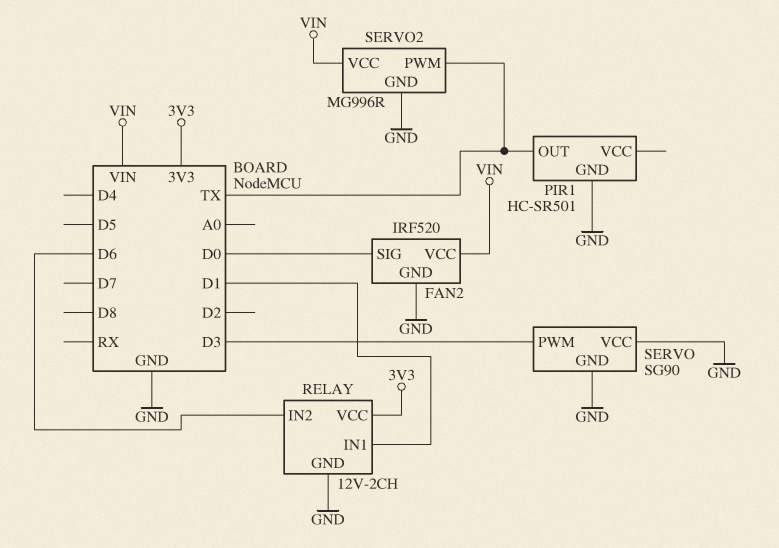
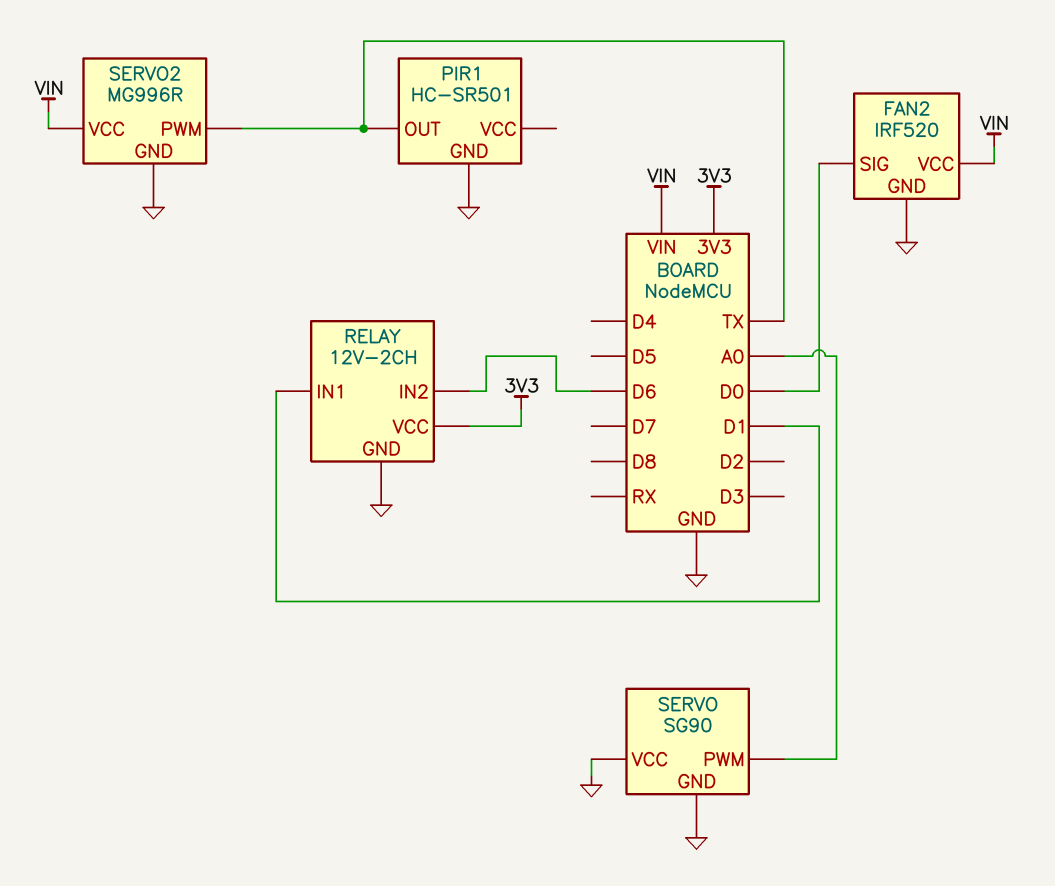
SERVO pin PWM: D3 -> A0

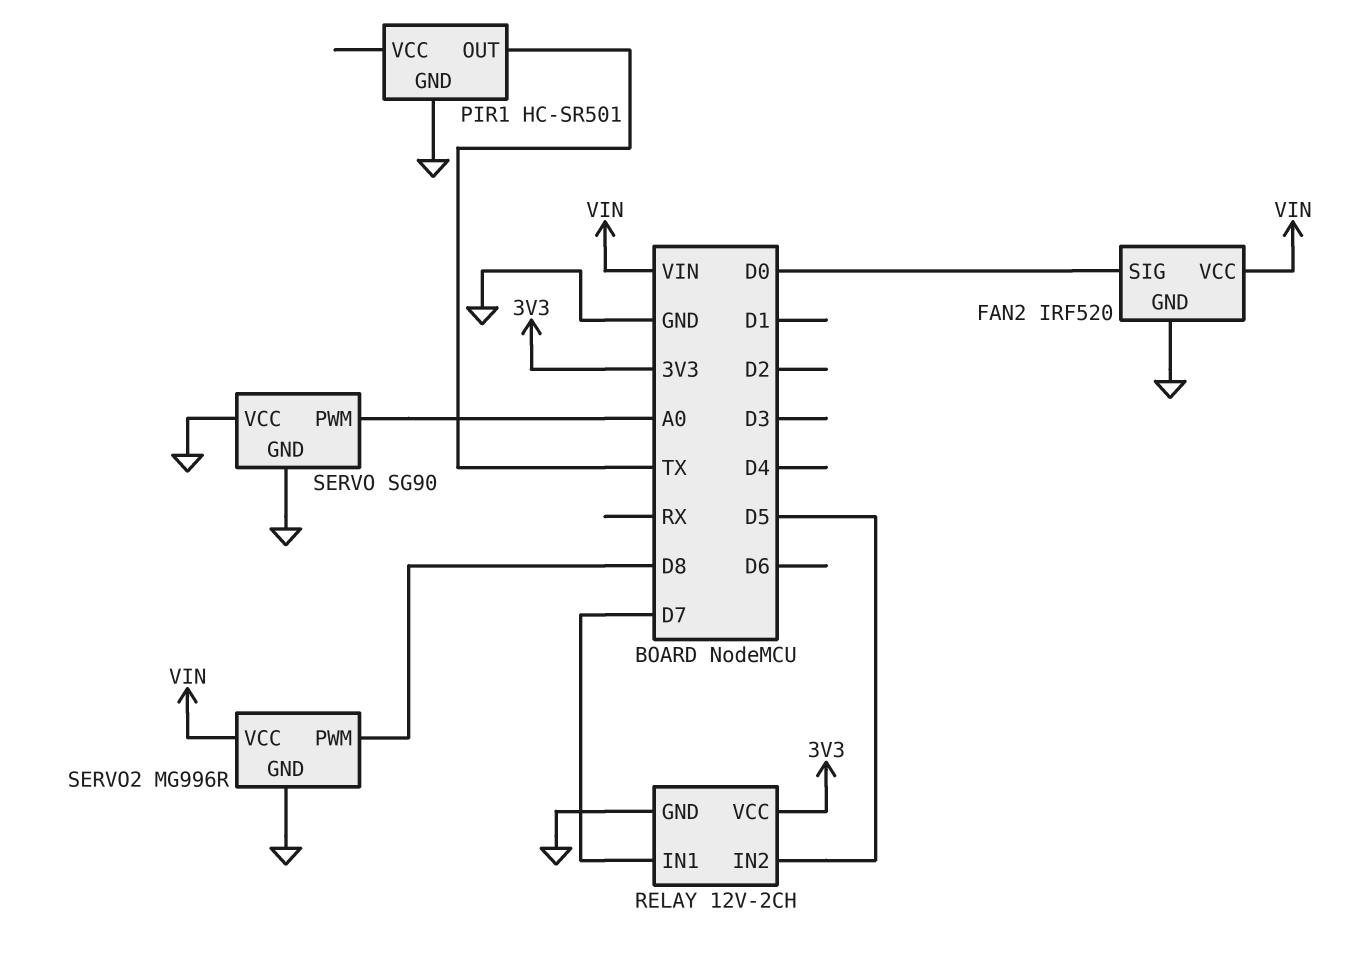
RELAY pin IN1: D1 -> D7
RELAY pin IN2: D6 -> D5
SERVO2 pin PWM: TX -> D8

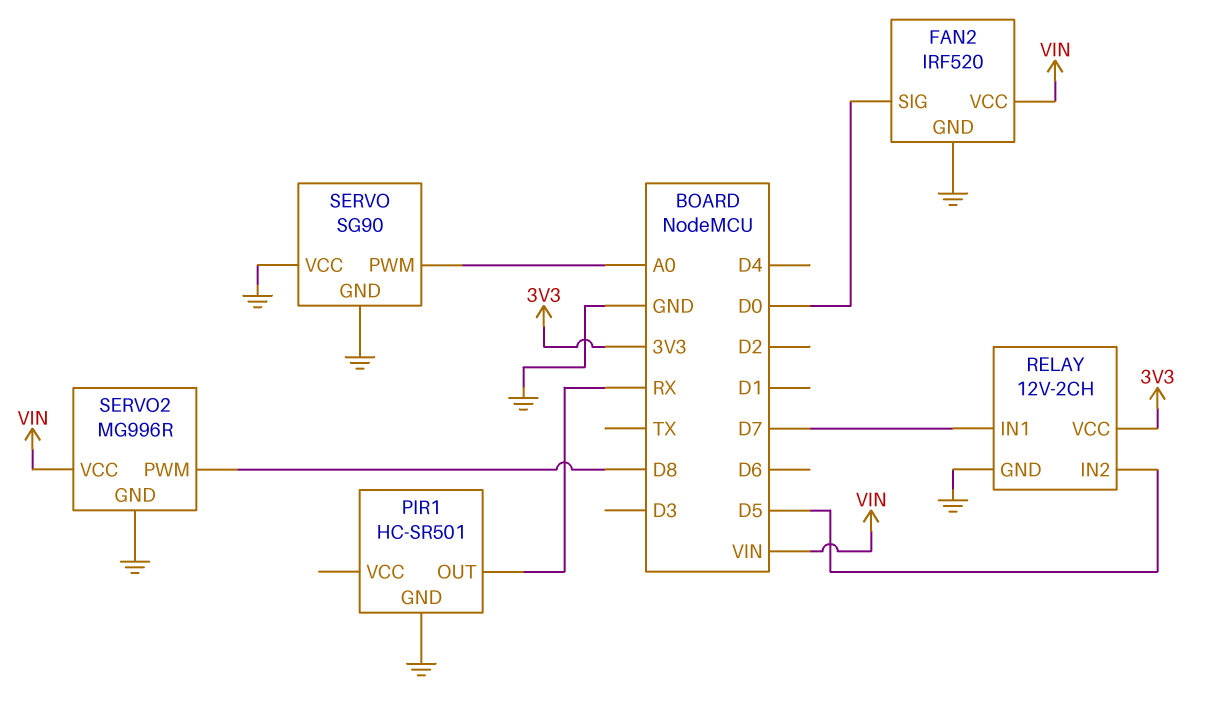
PIR1 pin OUT: TX -> RX

